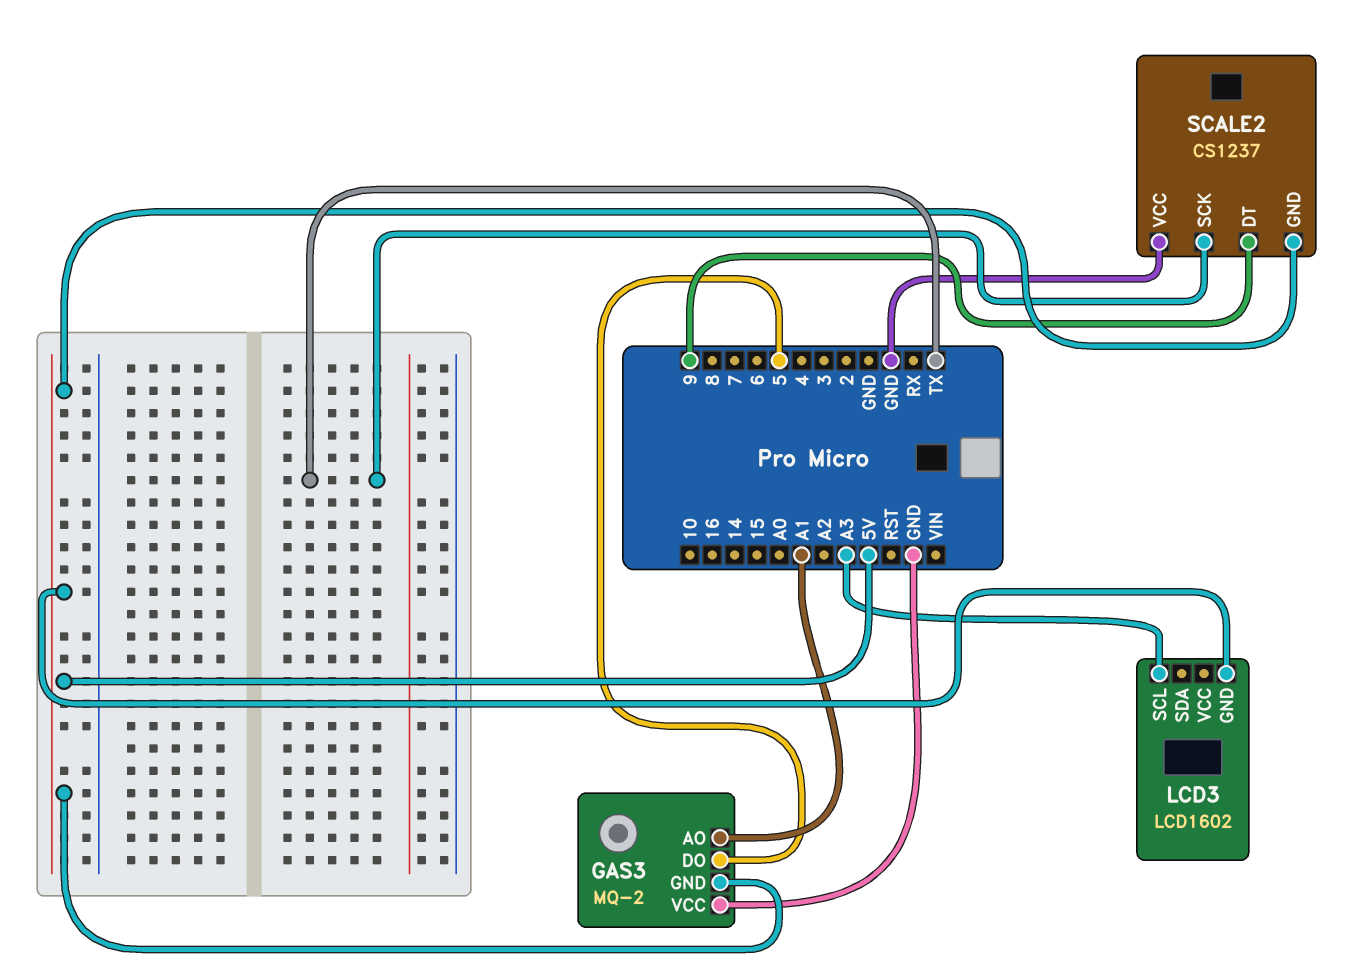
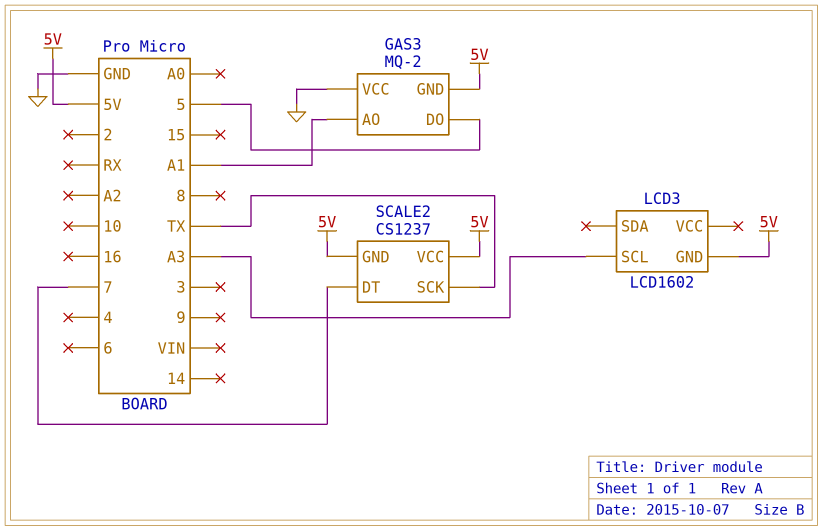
SCALE2 pin DT: 9 -> 7
SCALE2 pin VCC: GND -> 5V

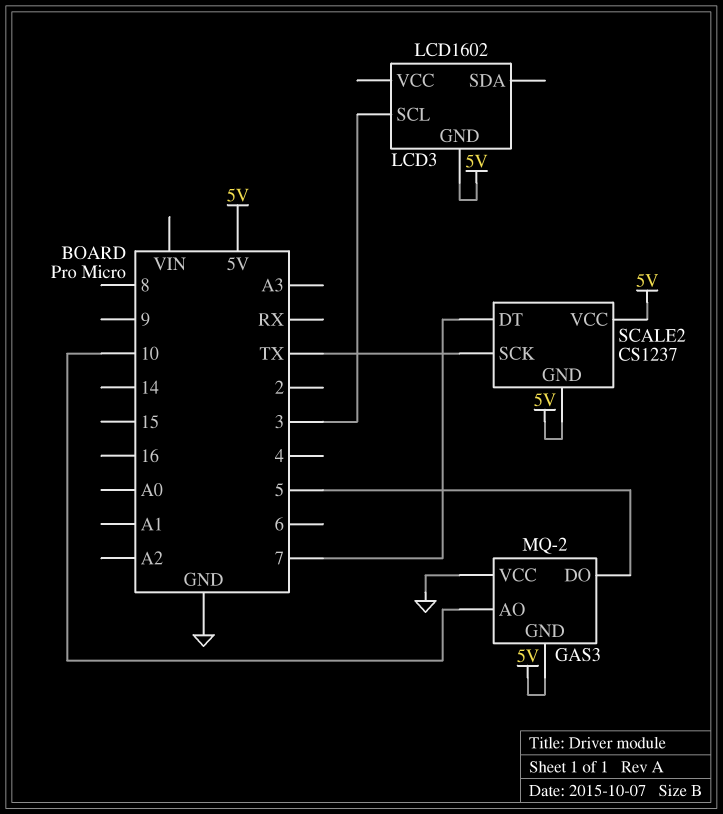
GAS3 pin AO: A1 -> 10
LCD3 pin SCL: A3 -> 3

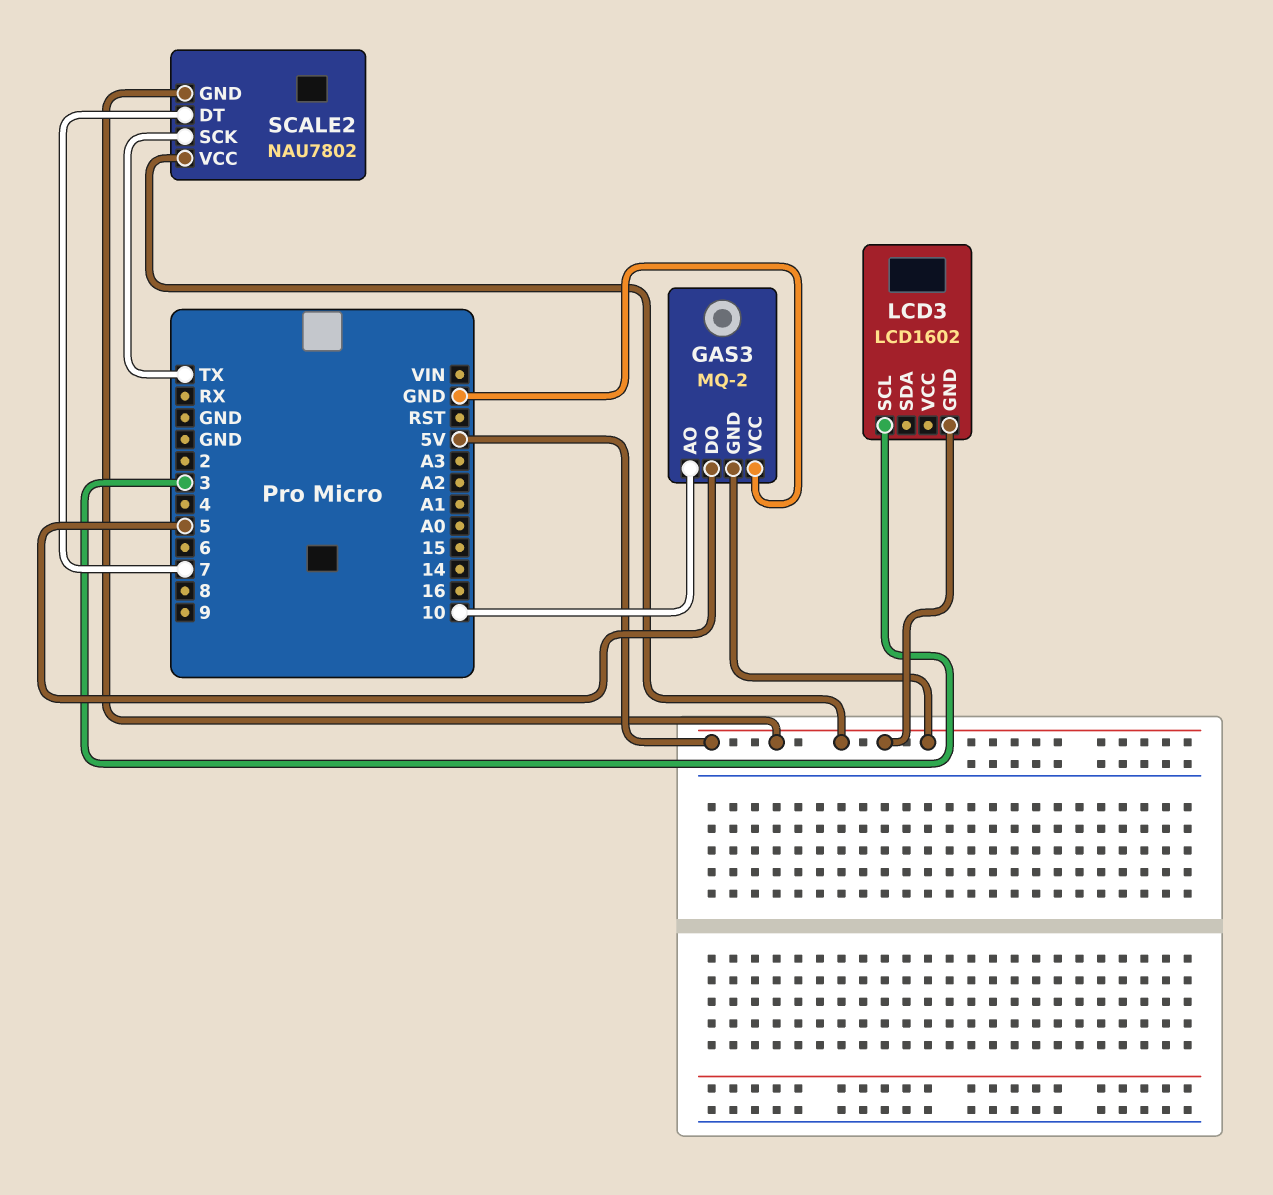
SCALE2: CS1237 -> NAU7802

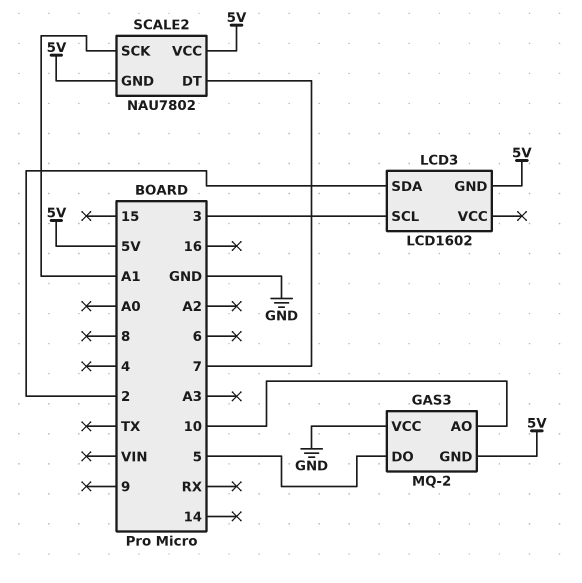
LCD3 pin SDA: none -> 2
SCALE2 pin SCK: TX -> A1

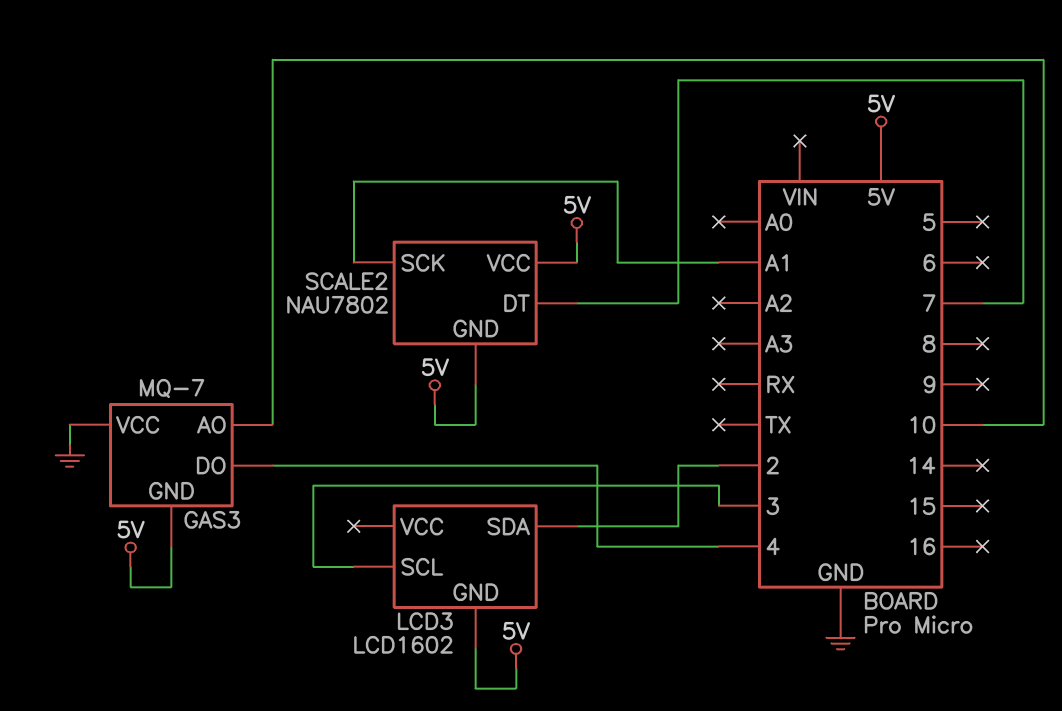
GAS3: MQ-2 -> MQ-7
GAS3 pin DO: 5 -> 4

